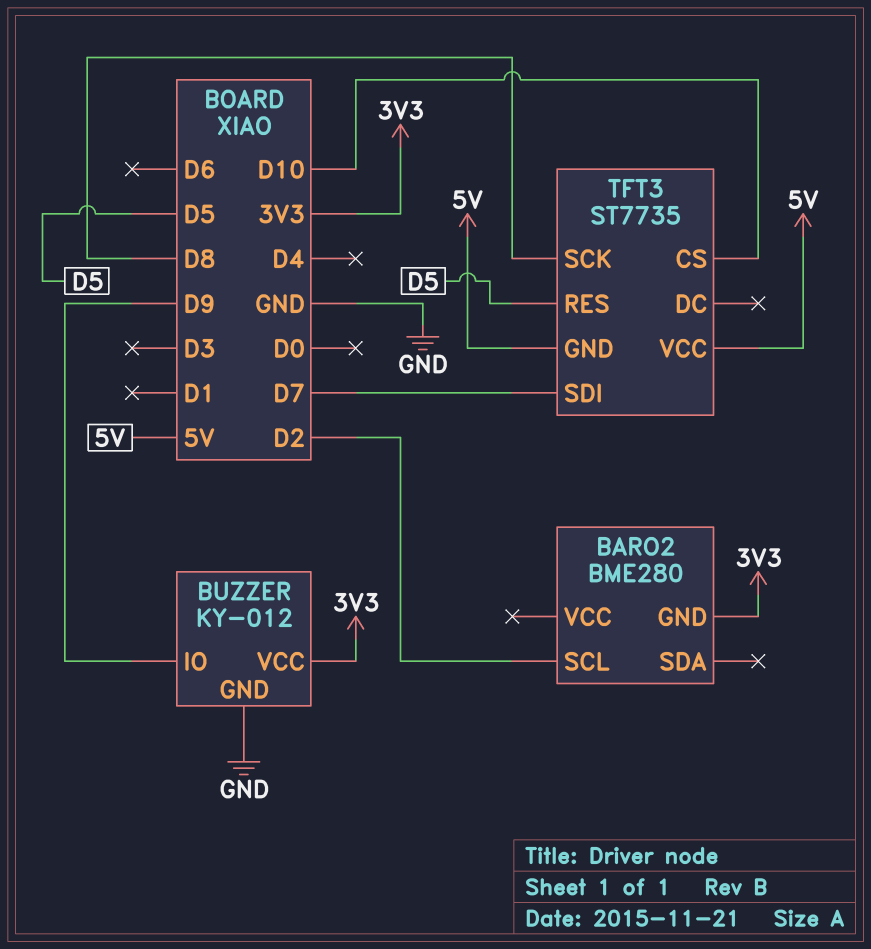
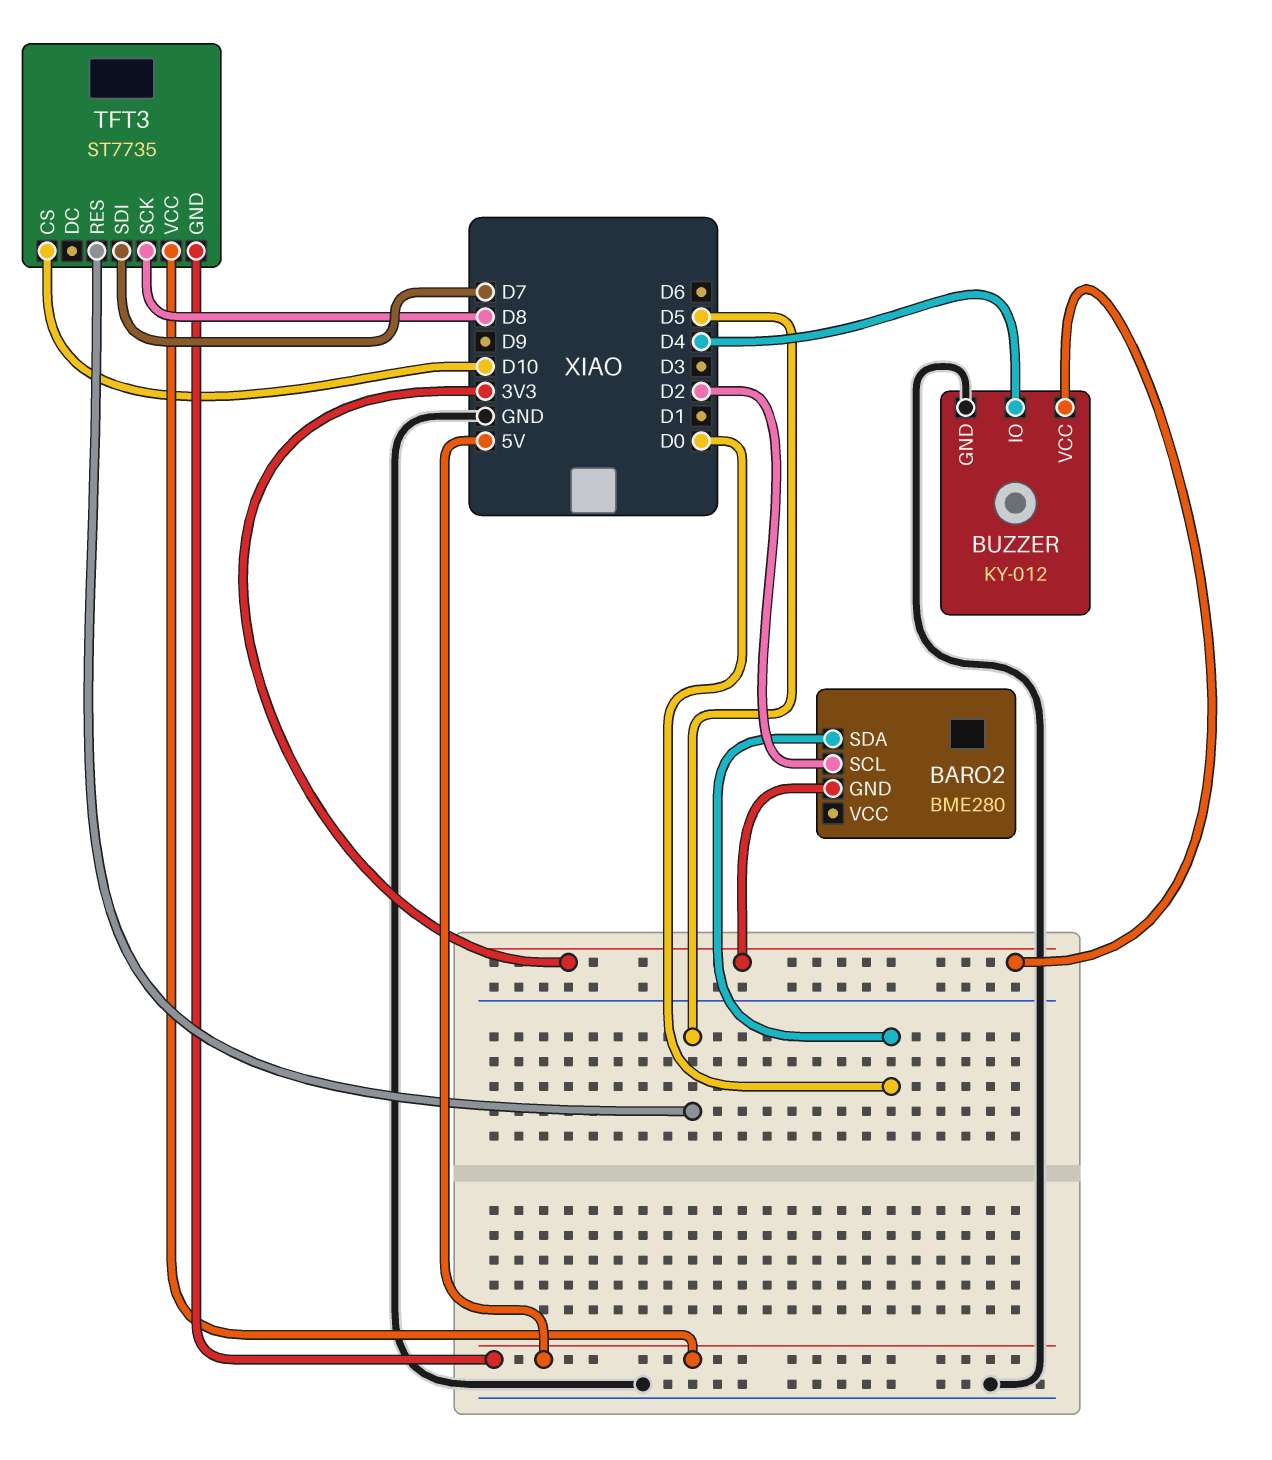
BARO2 pin SDA: none -> D0
BUZZER pin IO: D9 -> D4

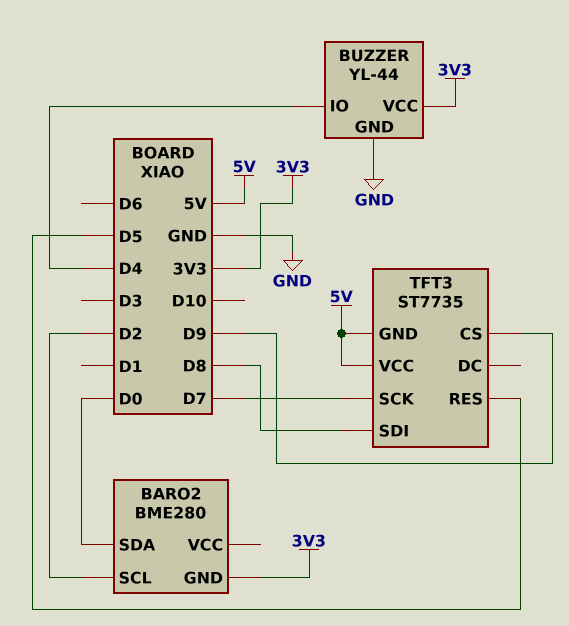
BUZZER: KY-012 -> YL-44
TFT3 pin CS: D10 -> D9
TFT3 pin SCK: D8 -> D7
TFT3 pin SDI: D7 -> D8

